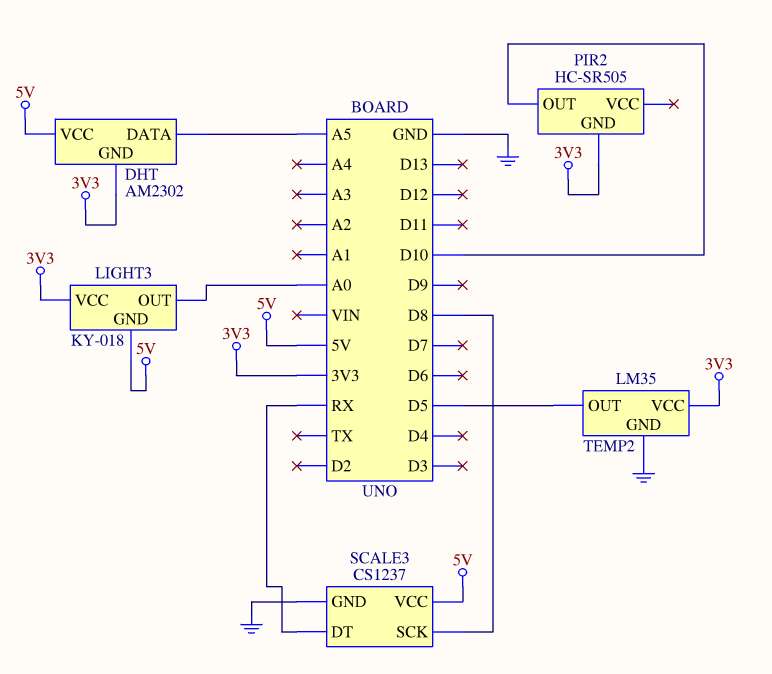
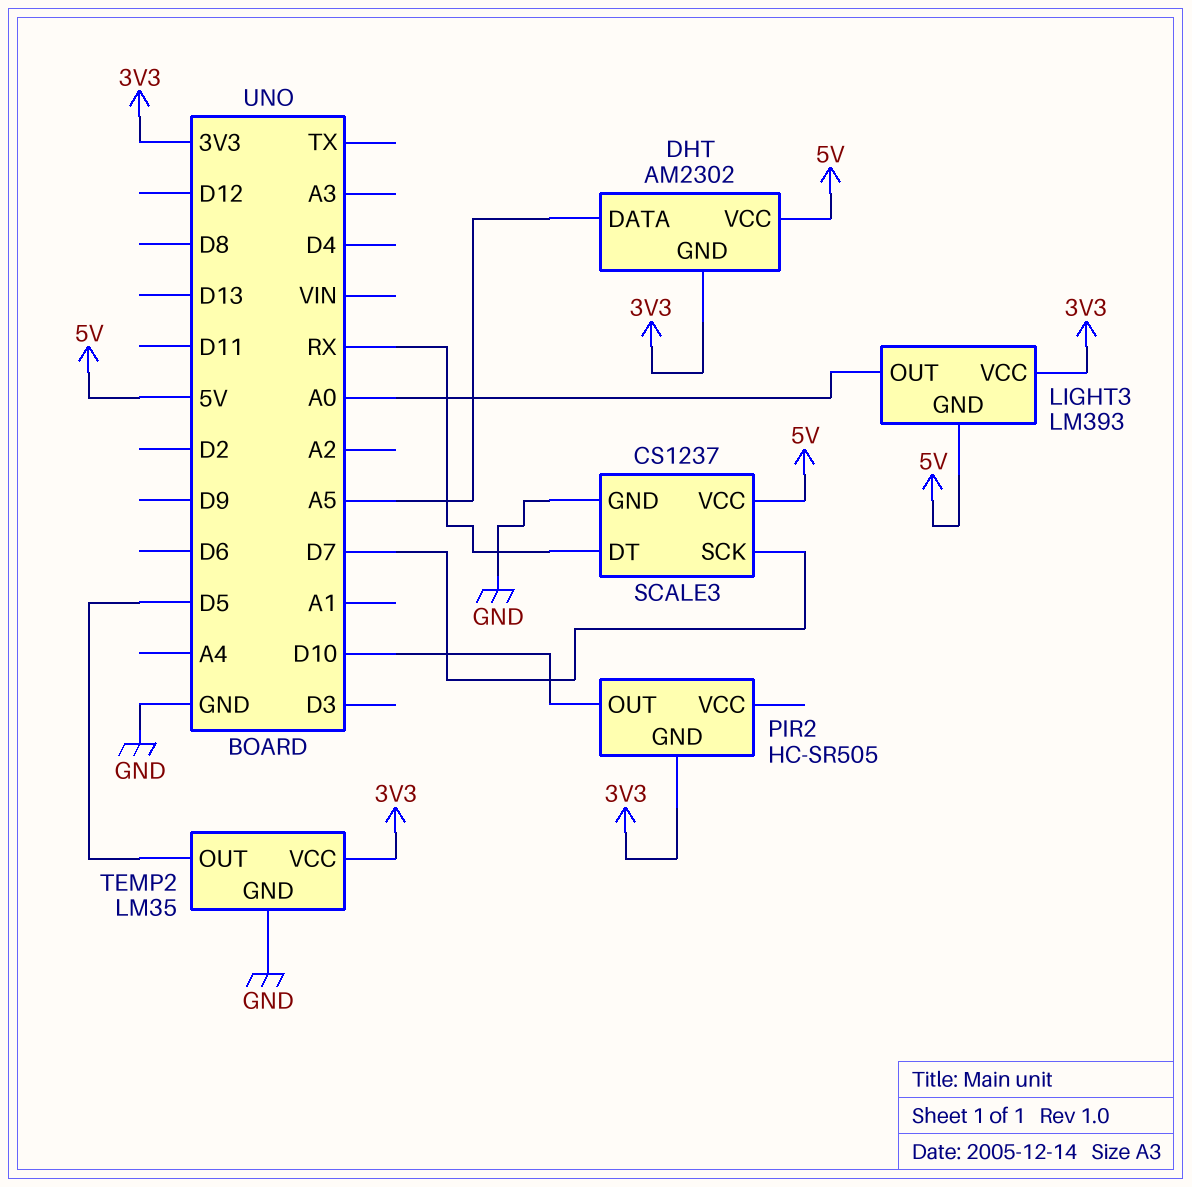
LIGHT3: KY-018 -> LM393
SCALE3 pin SCK: D8 -> D7

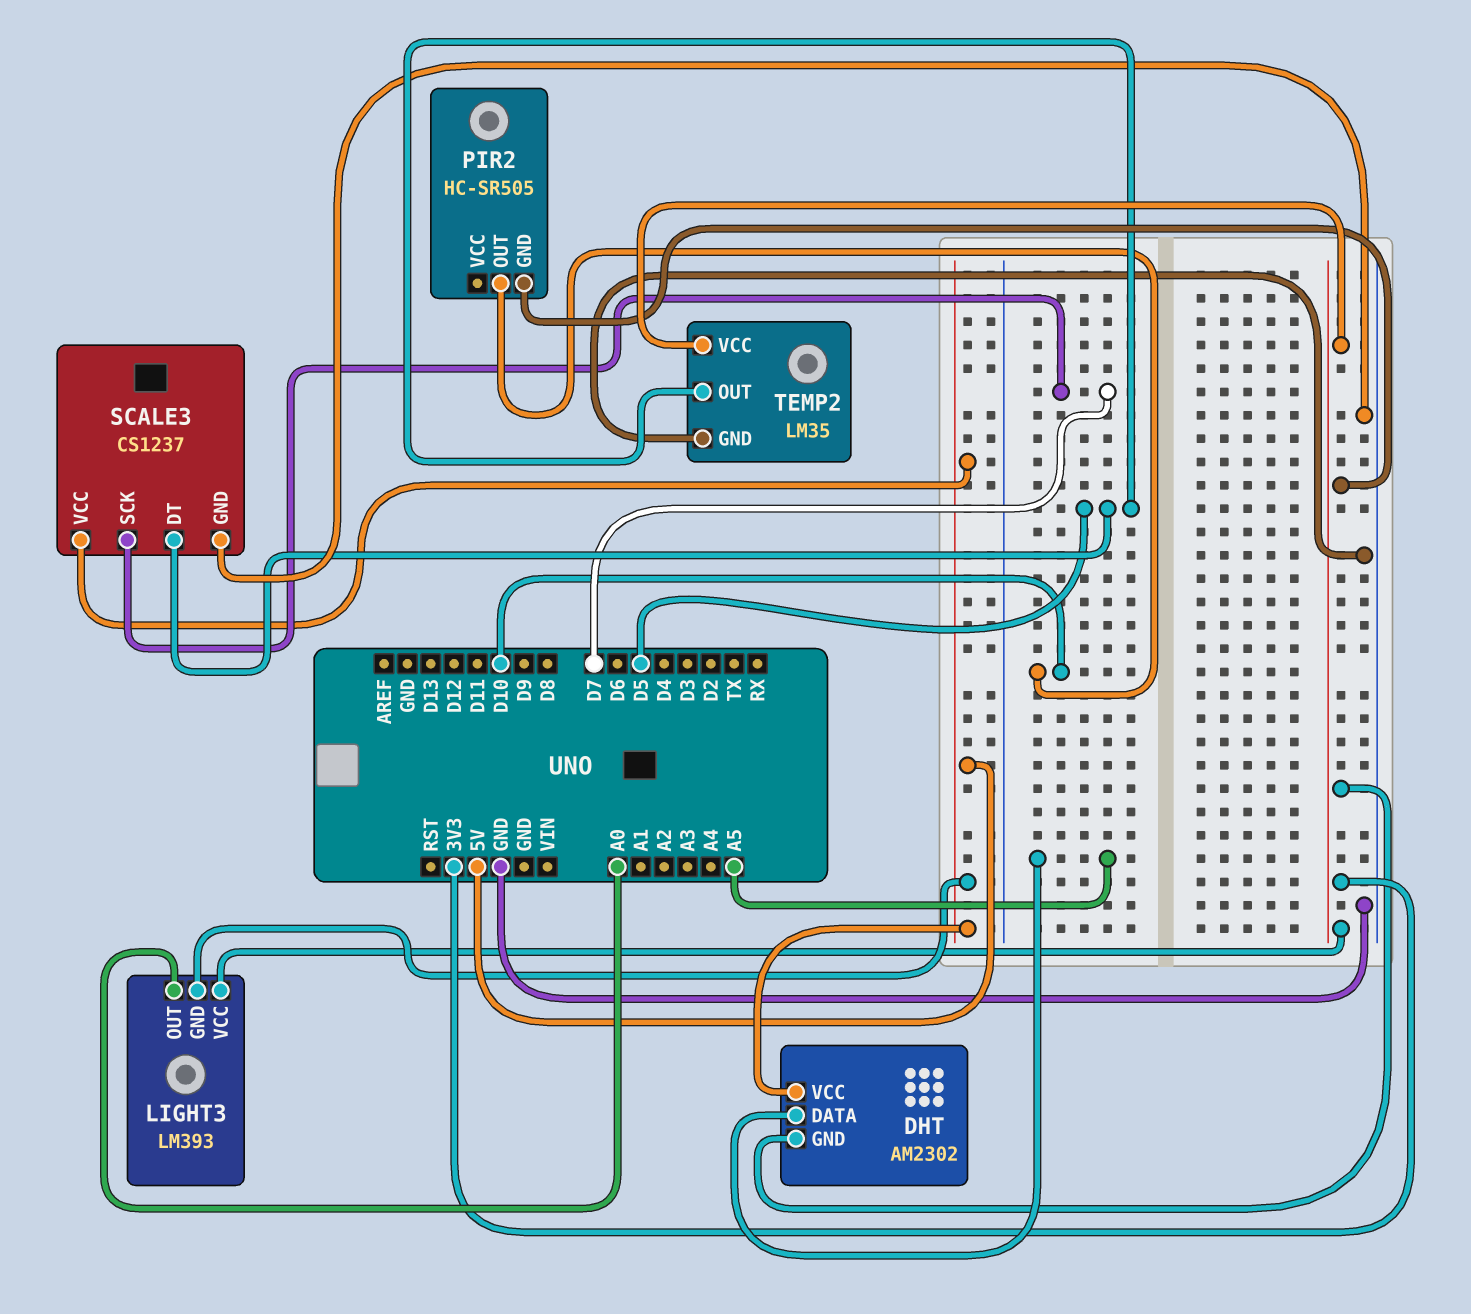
SCALE3 pin DT: RX -> D5

